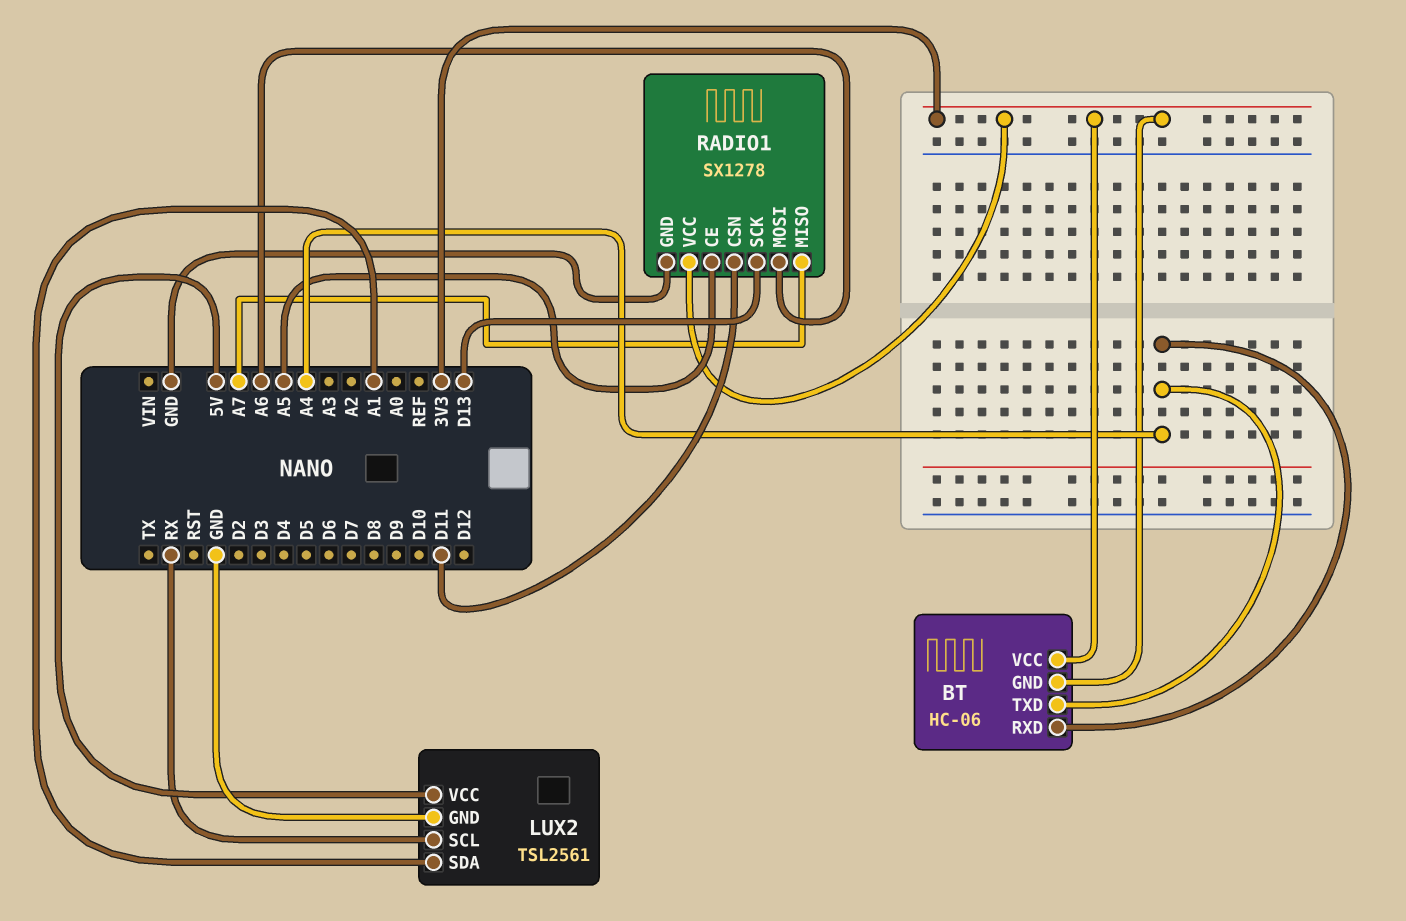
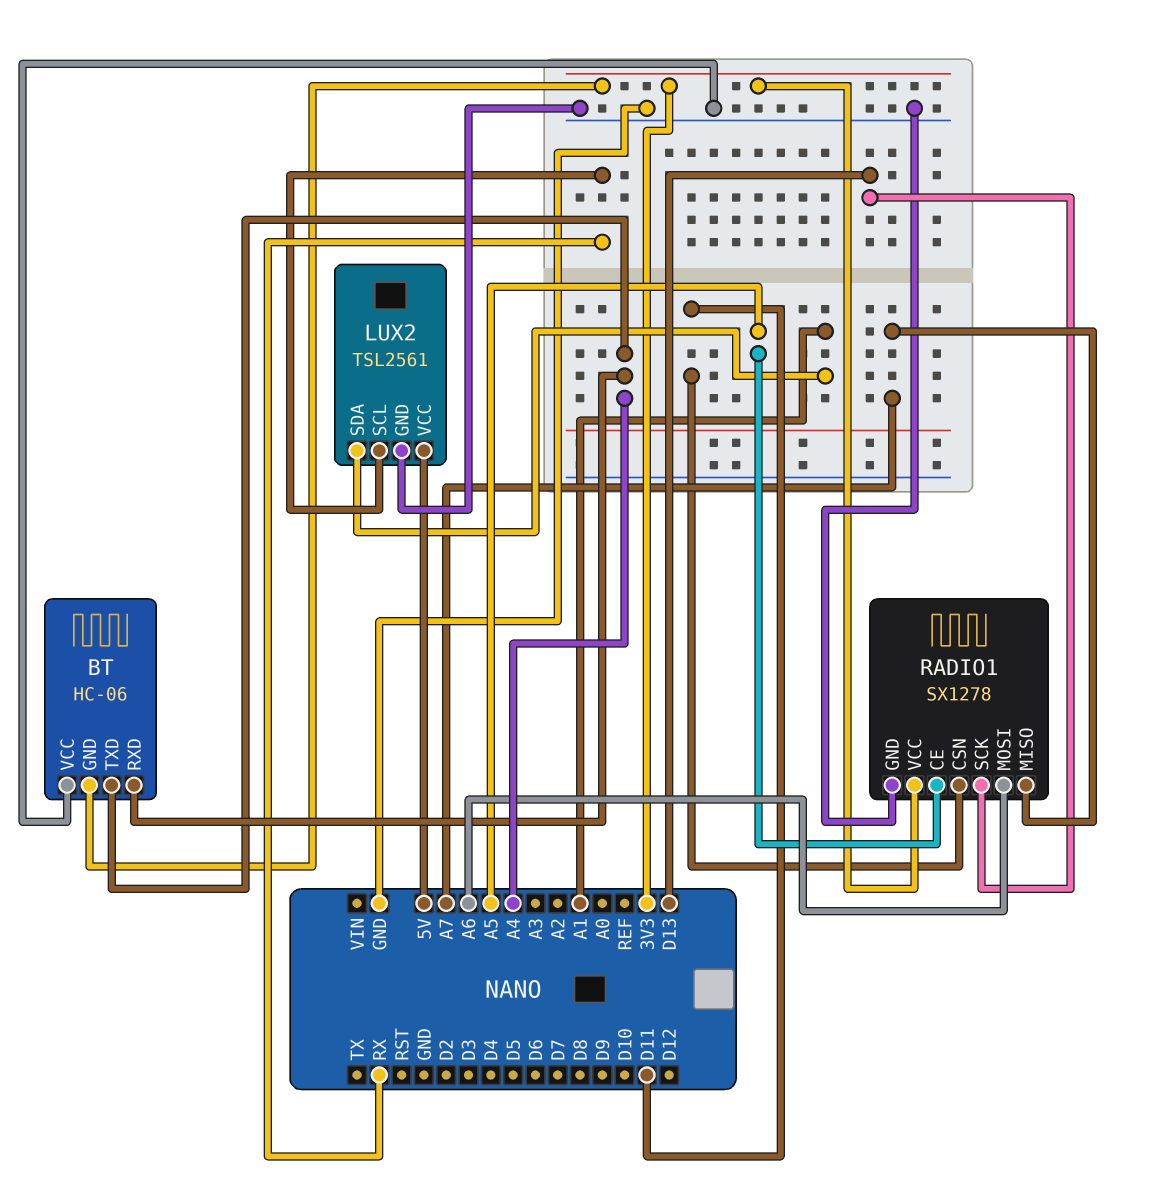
BT pin VCC: 3V3 -> GND

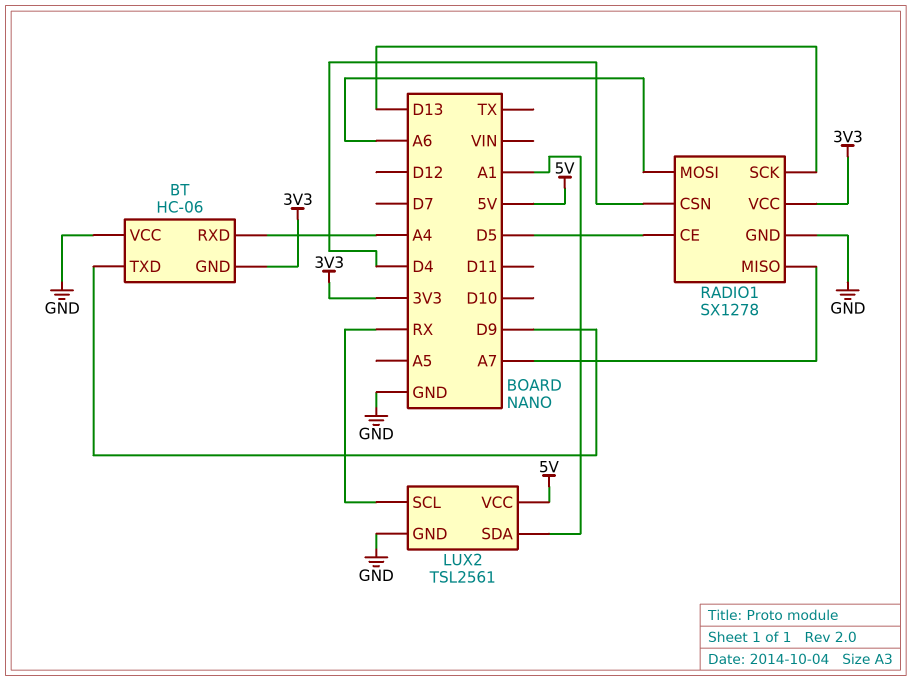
BT pin TXD: A4 -> D9
RADIO1 pin CE: A5 -> D5
RADIO1 pin CSN: D11 -> D4

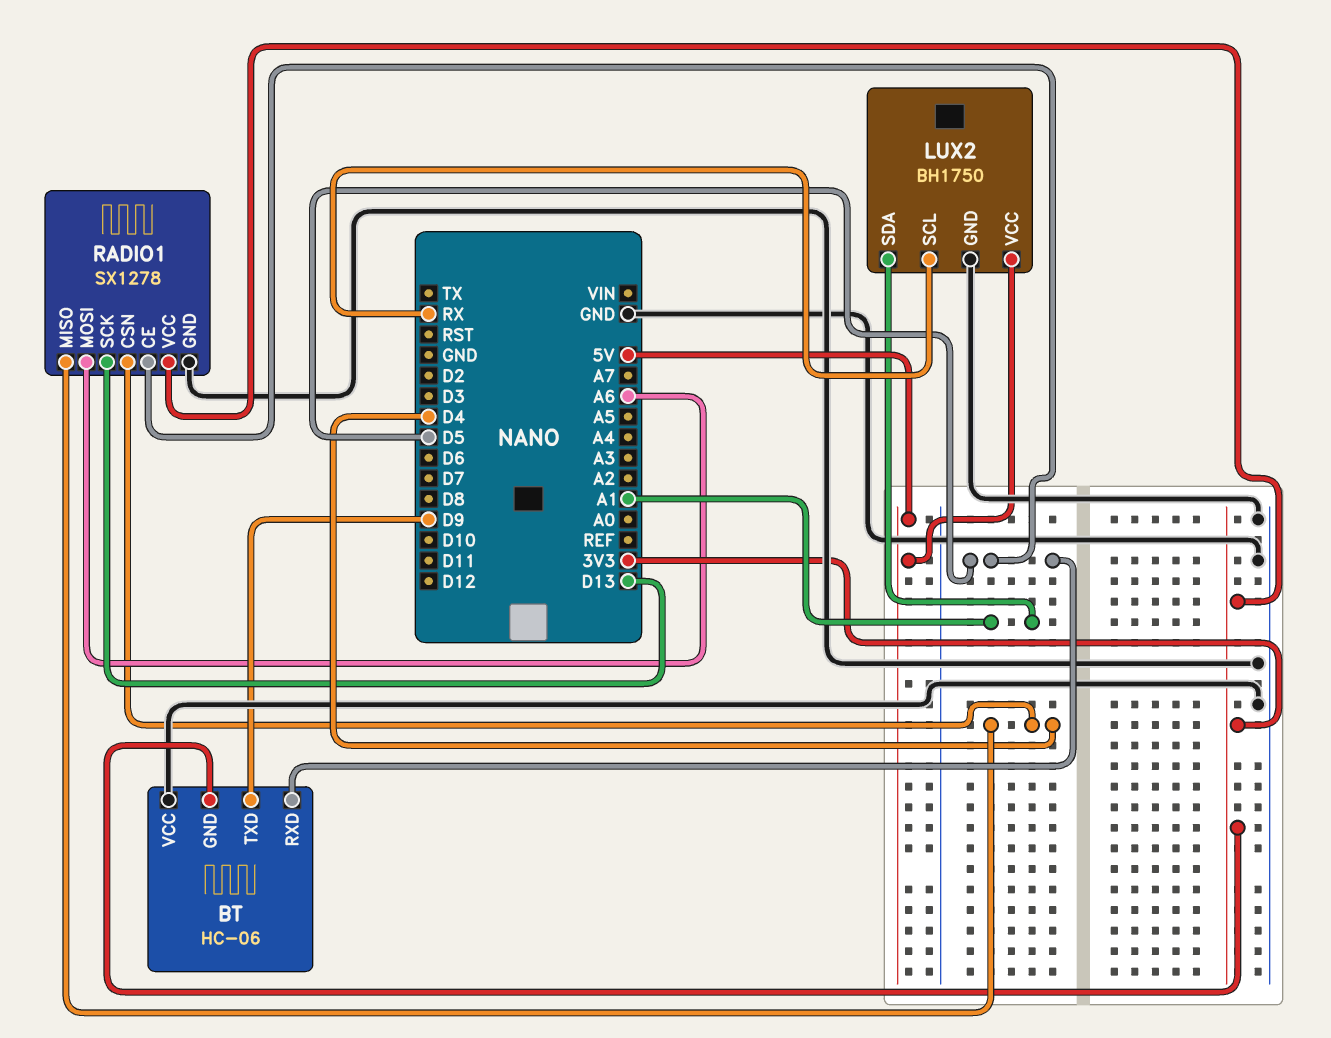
BT pin RXD: A4 -> D5
LUX2: TSL2561 -> BH1750
RADIO1 pin MISO: A7 -> D4

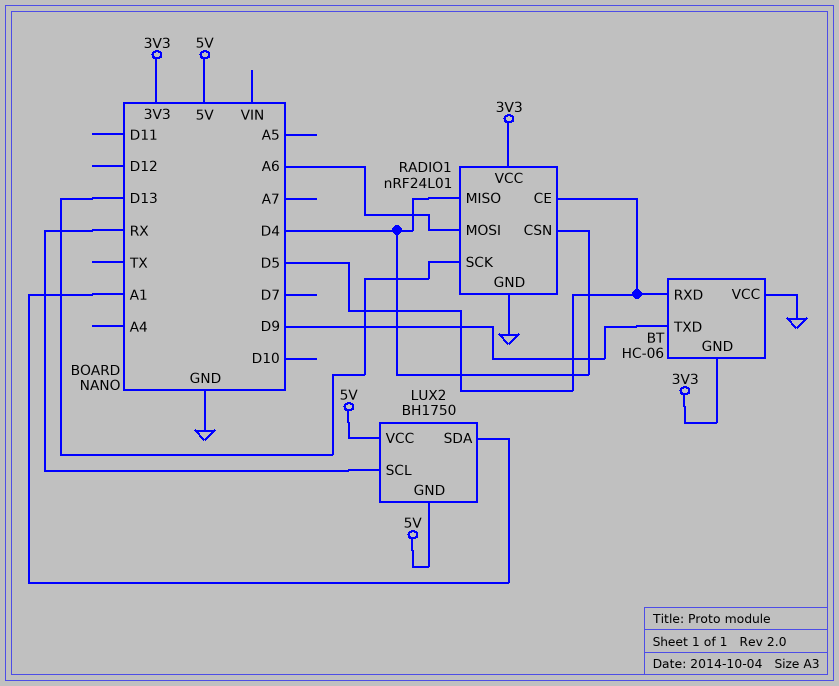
LUX2 pin GND: GND -> 5V
RADIO1: SX1278 -> nRF24L01

